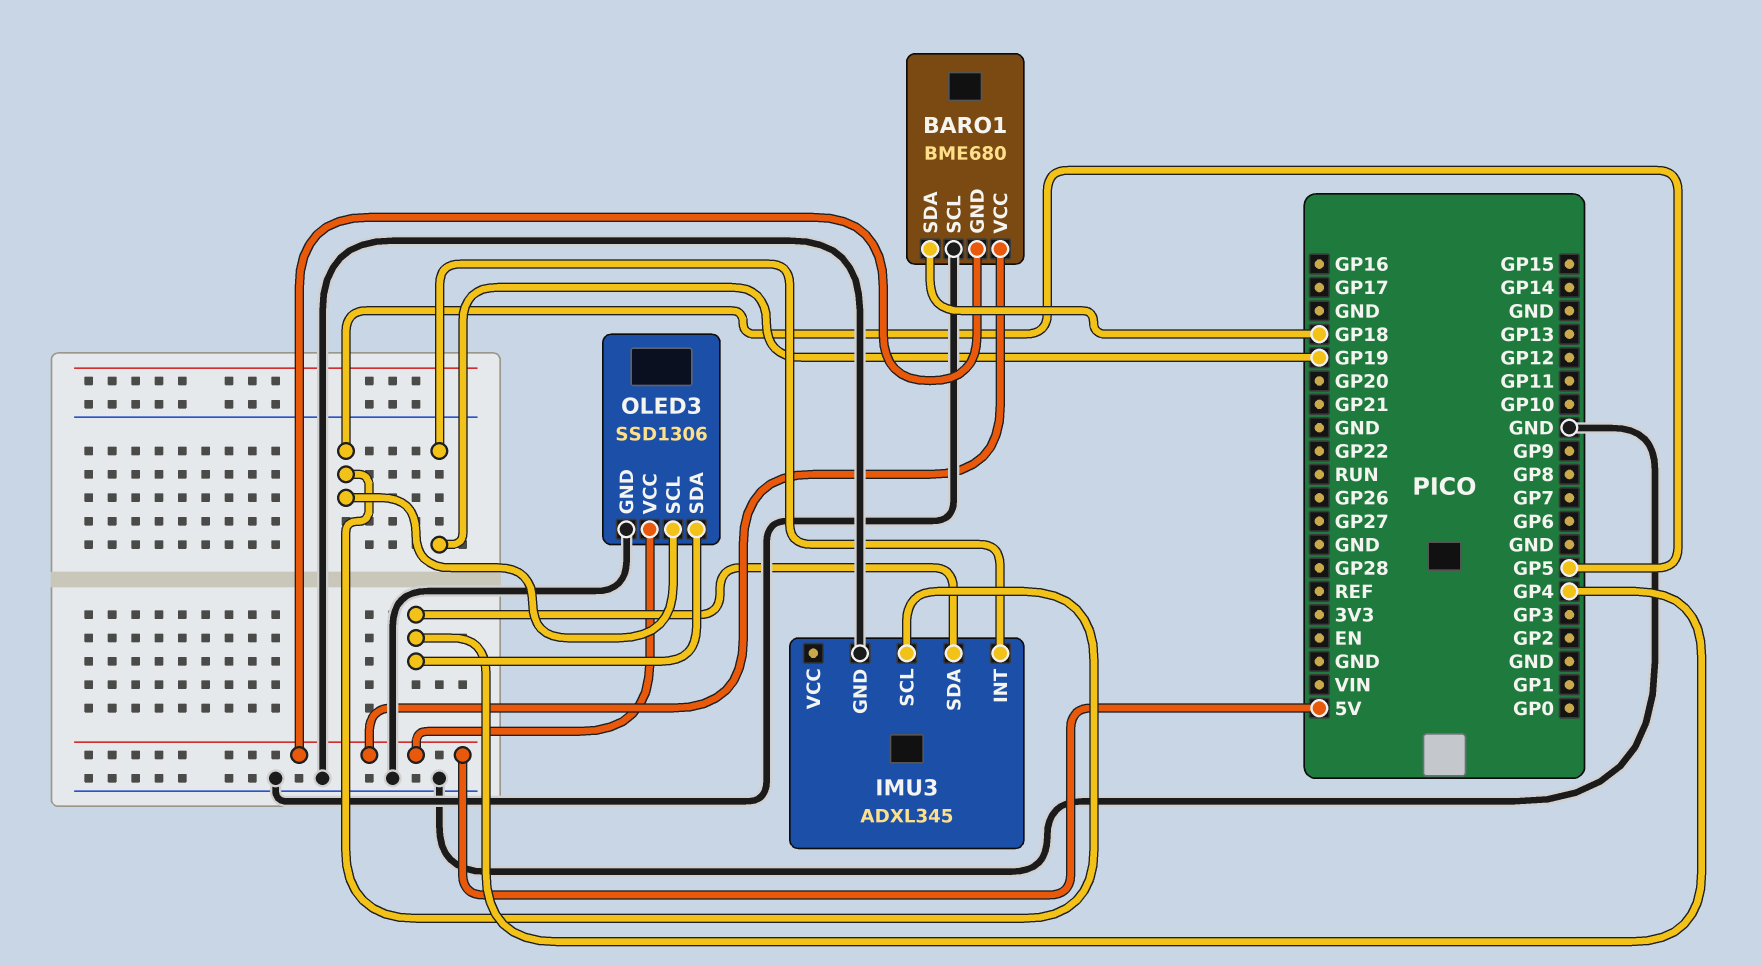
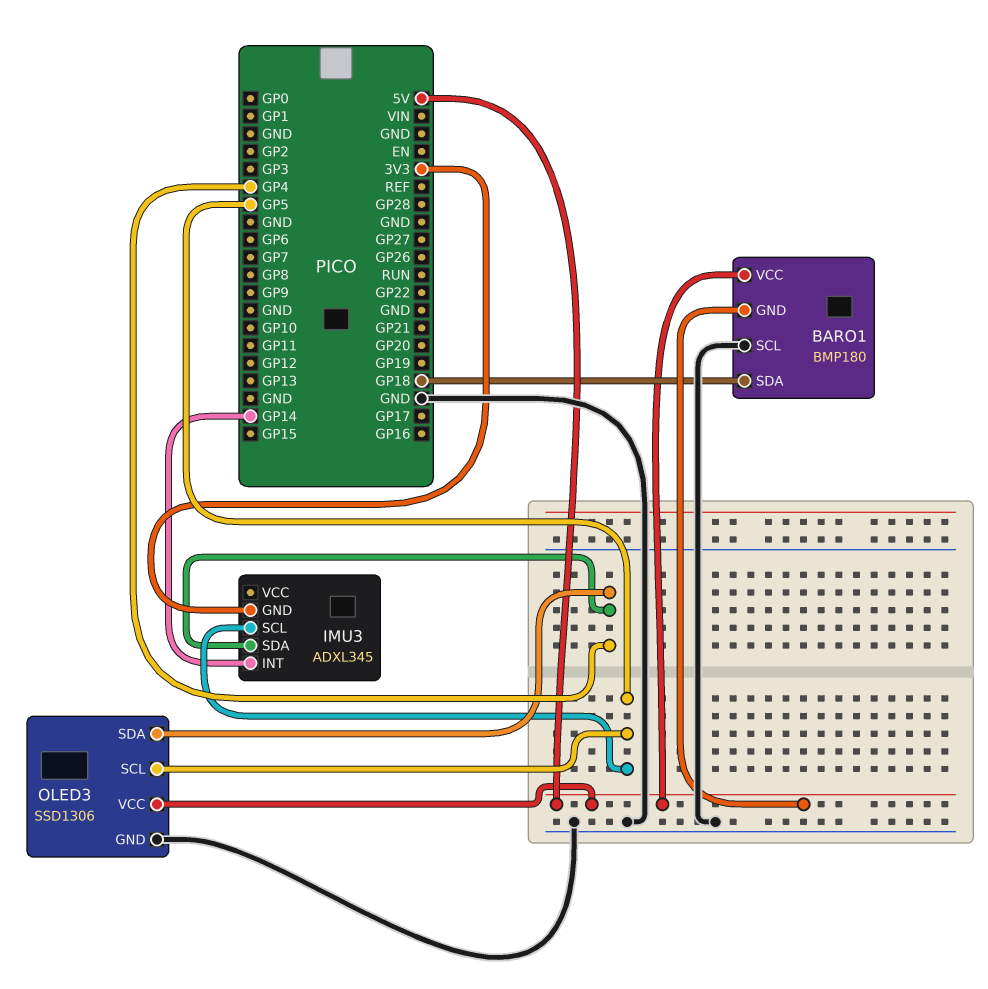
BARO1: BME680 -> BMP180
IMU3 pin GND: GND -> 3V3
IMU3 pin INT: GP19 -> GP14

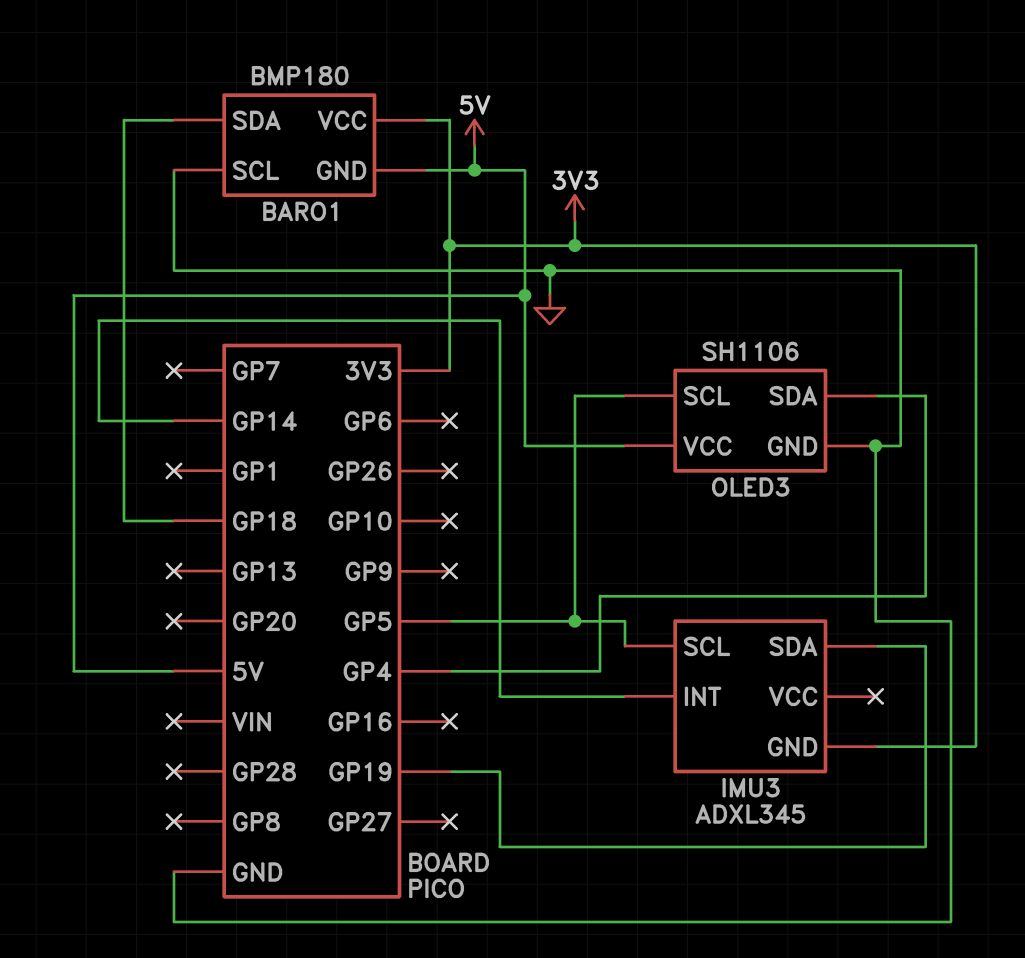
BARO1 pin VCC: 5V -> 3V3
IMU3 pin SDA: GP4 -> GP19
OLED3: SSD1306 -> SH1106

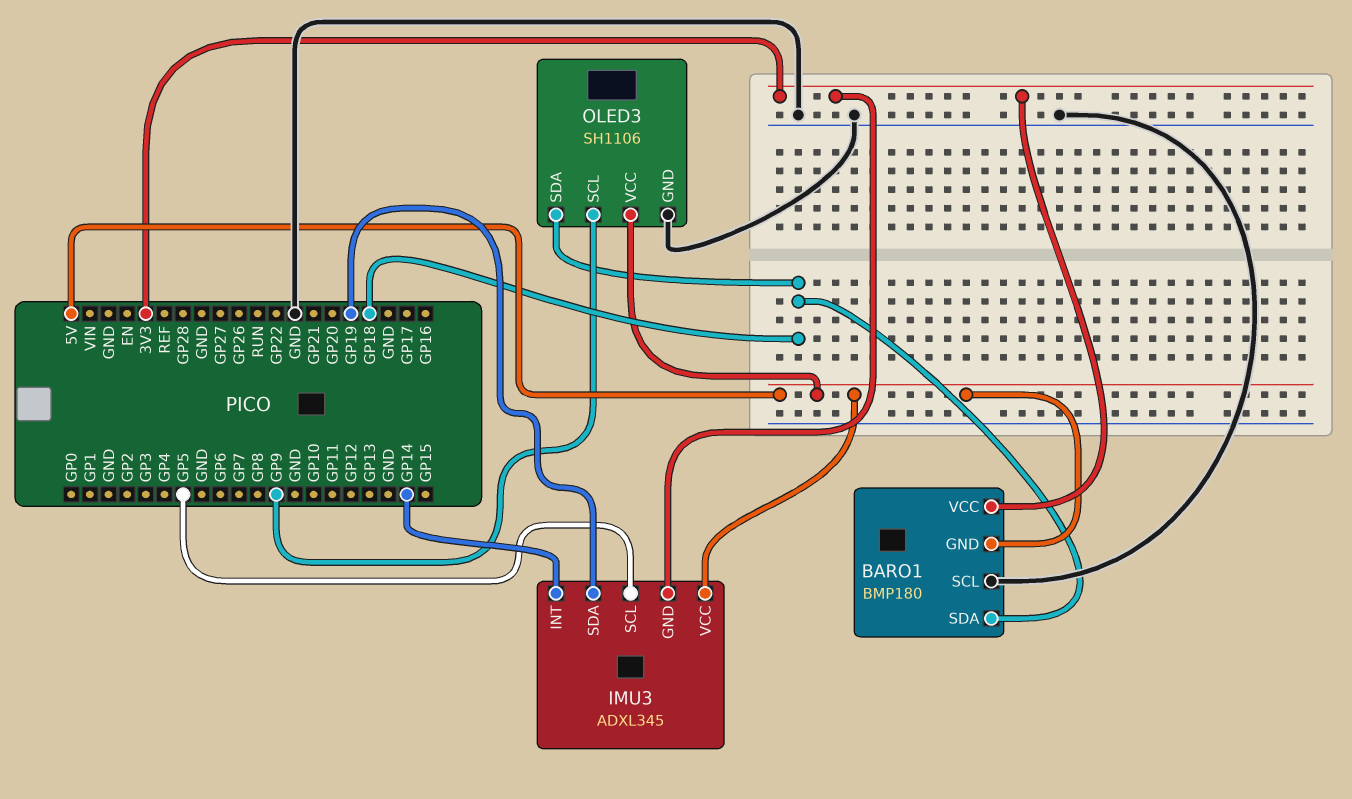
IMU3 pin VCC: none -> 5V
OLED3 pin SCL: GP5 -> GP9
OLED3 pin SDA: GP4 -> GP18

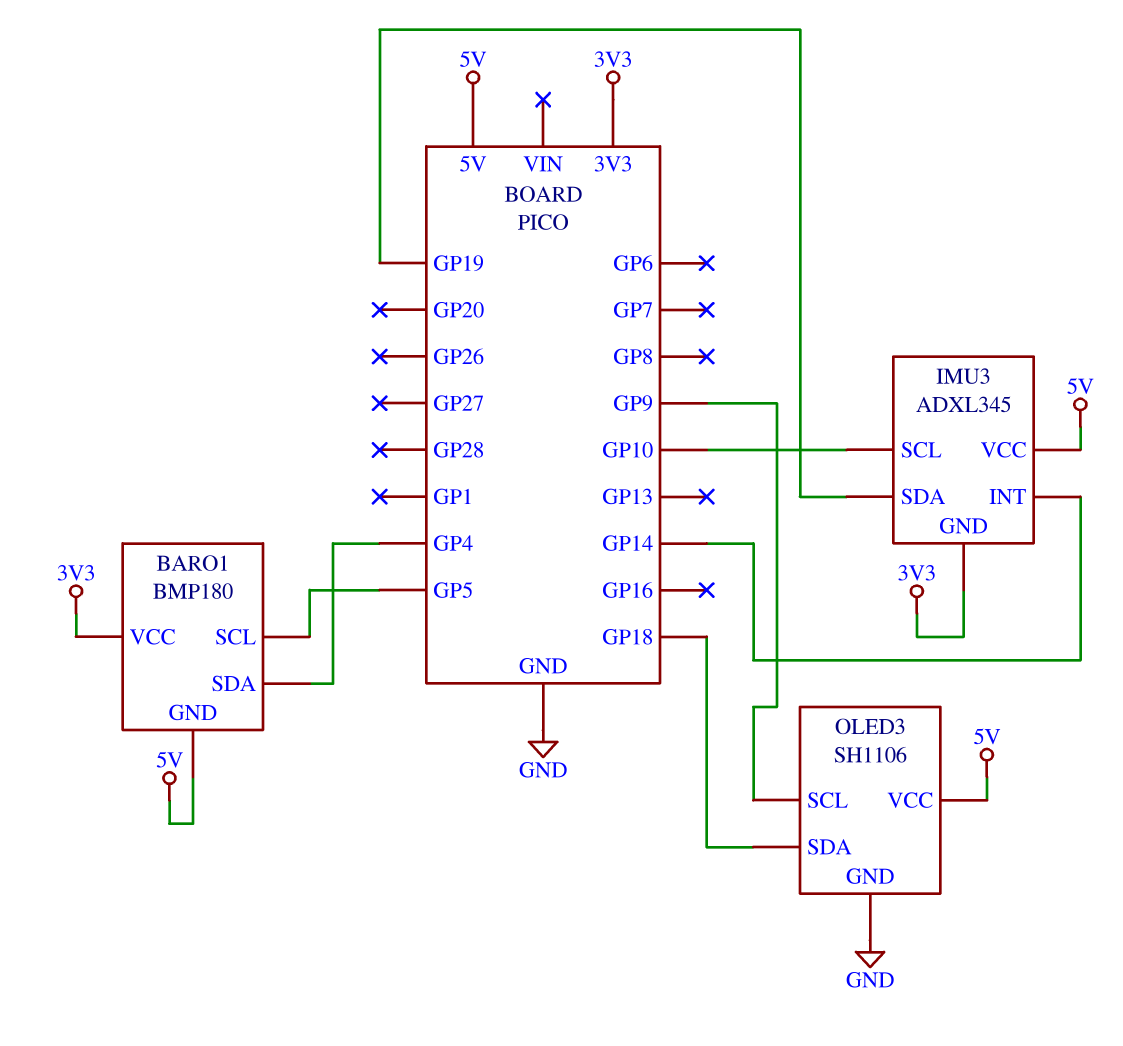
BARO1 pin SCL: GND -> GP5
BARO1 pin SDA: GP18 -> GP4
IMU3 pin SCL: GP5 -> GP10

